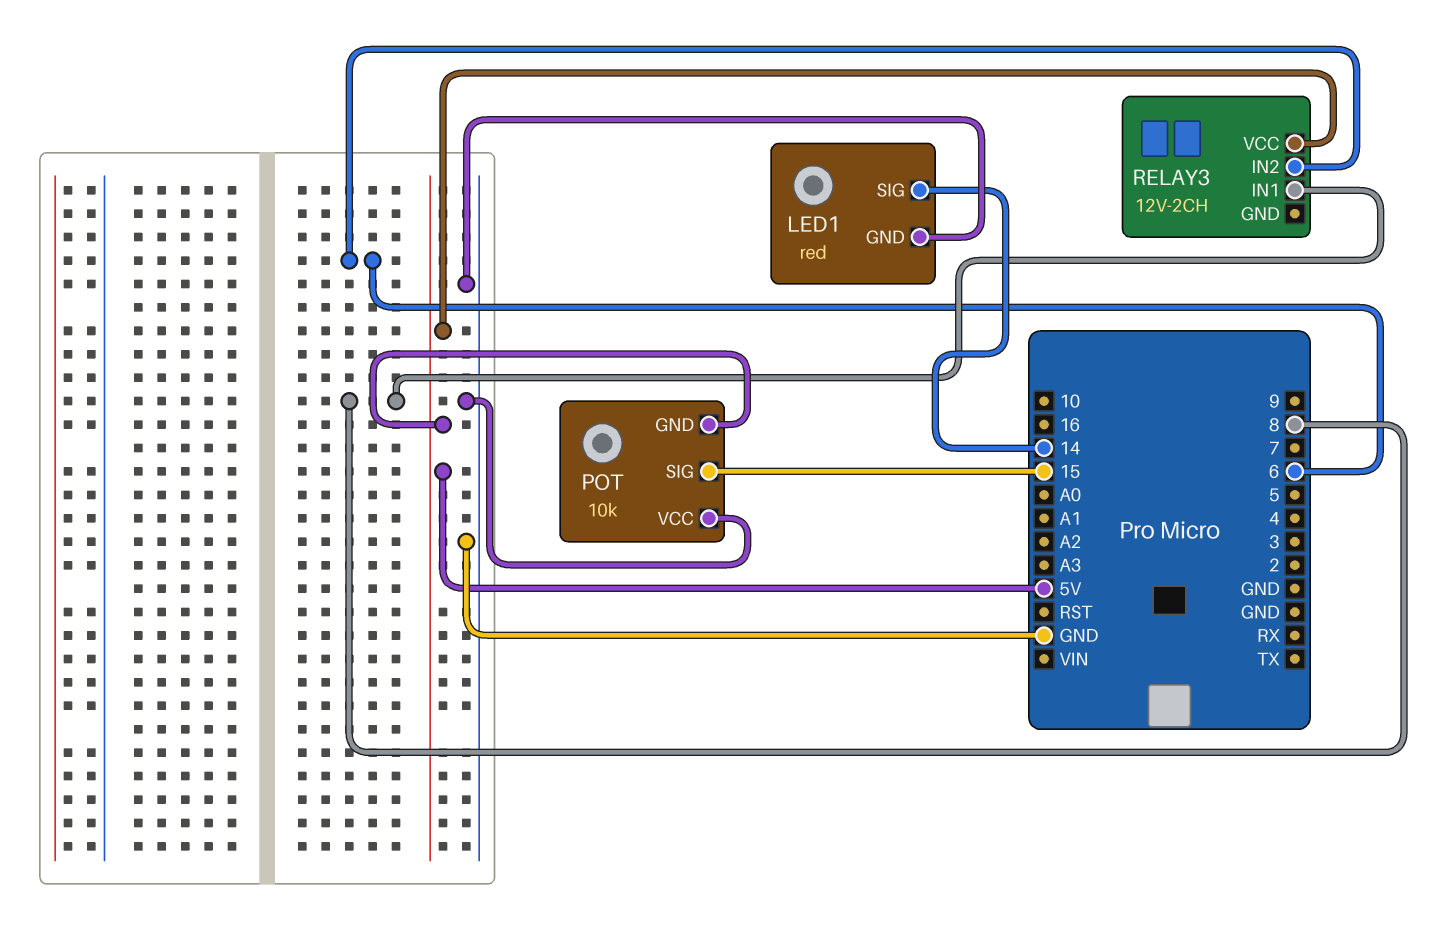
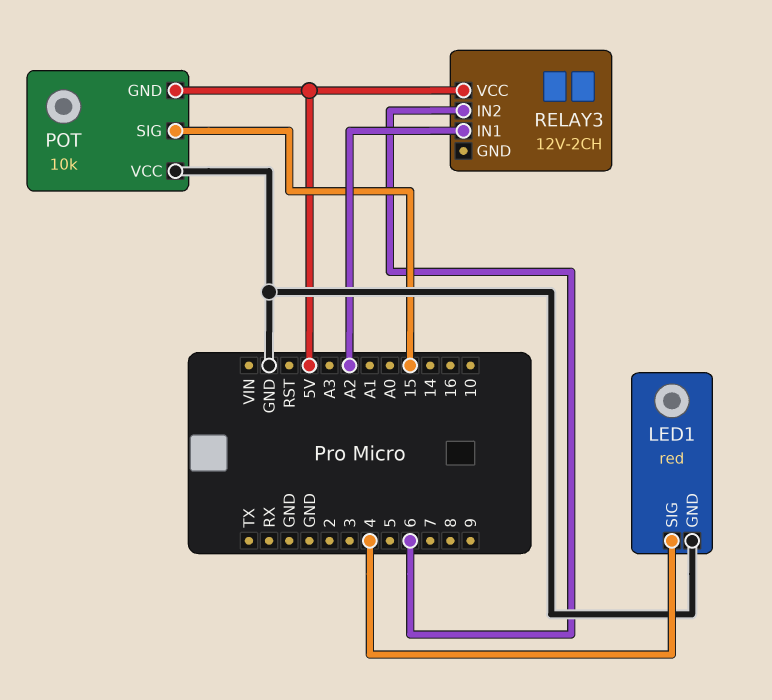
LED1 pin SIG: 14 -> 4
RELAY3 pin IN1: 8 -> A2

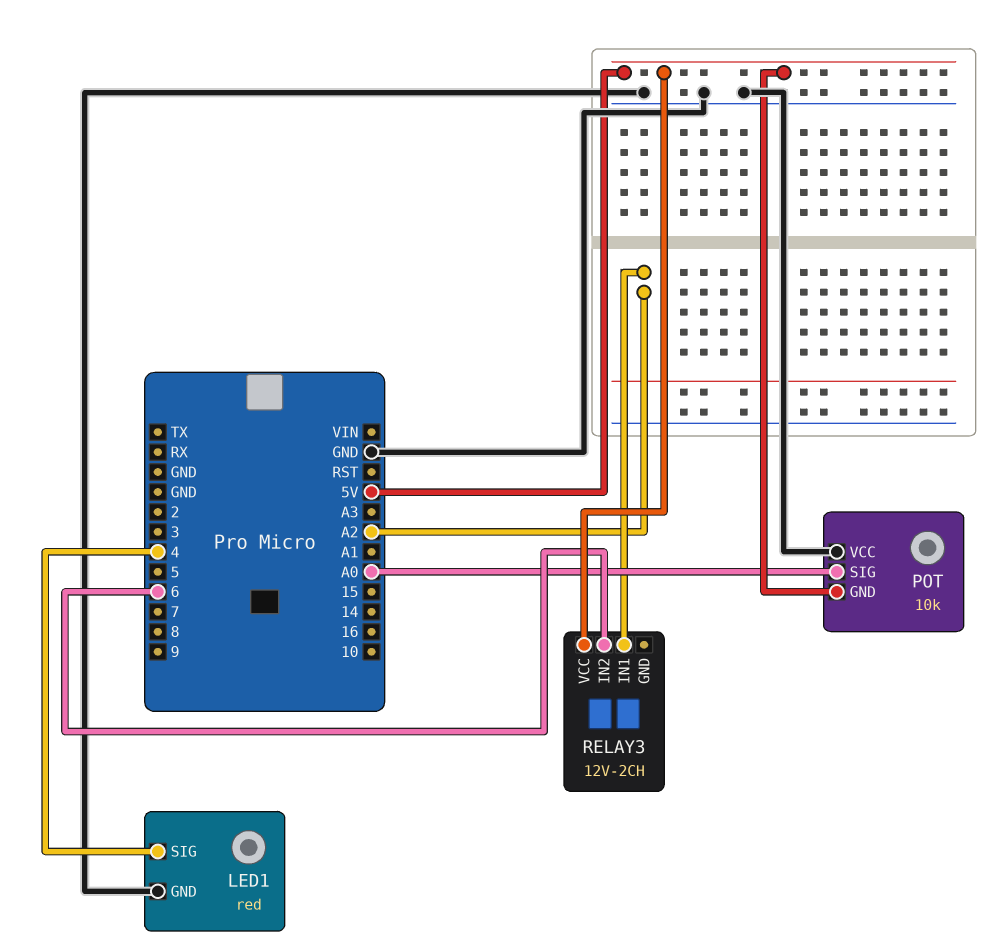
POT pin SIG: 15 -> A0

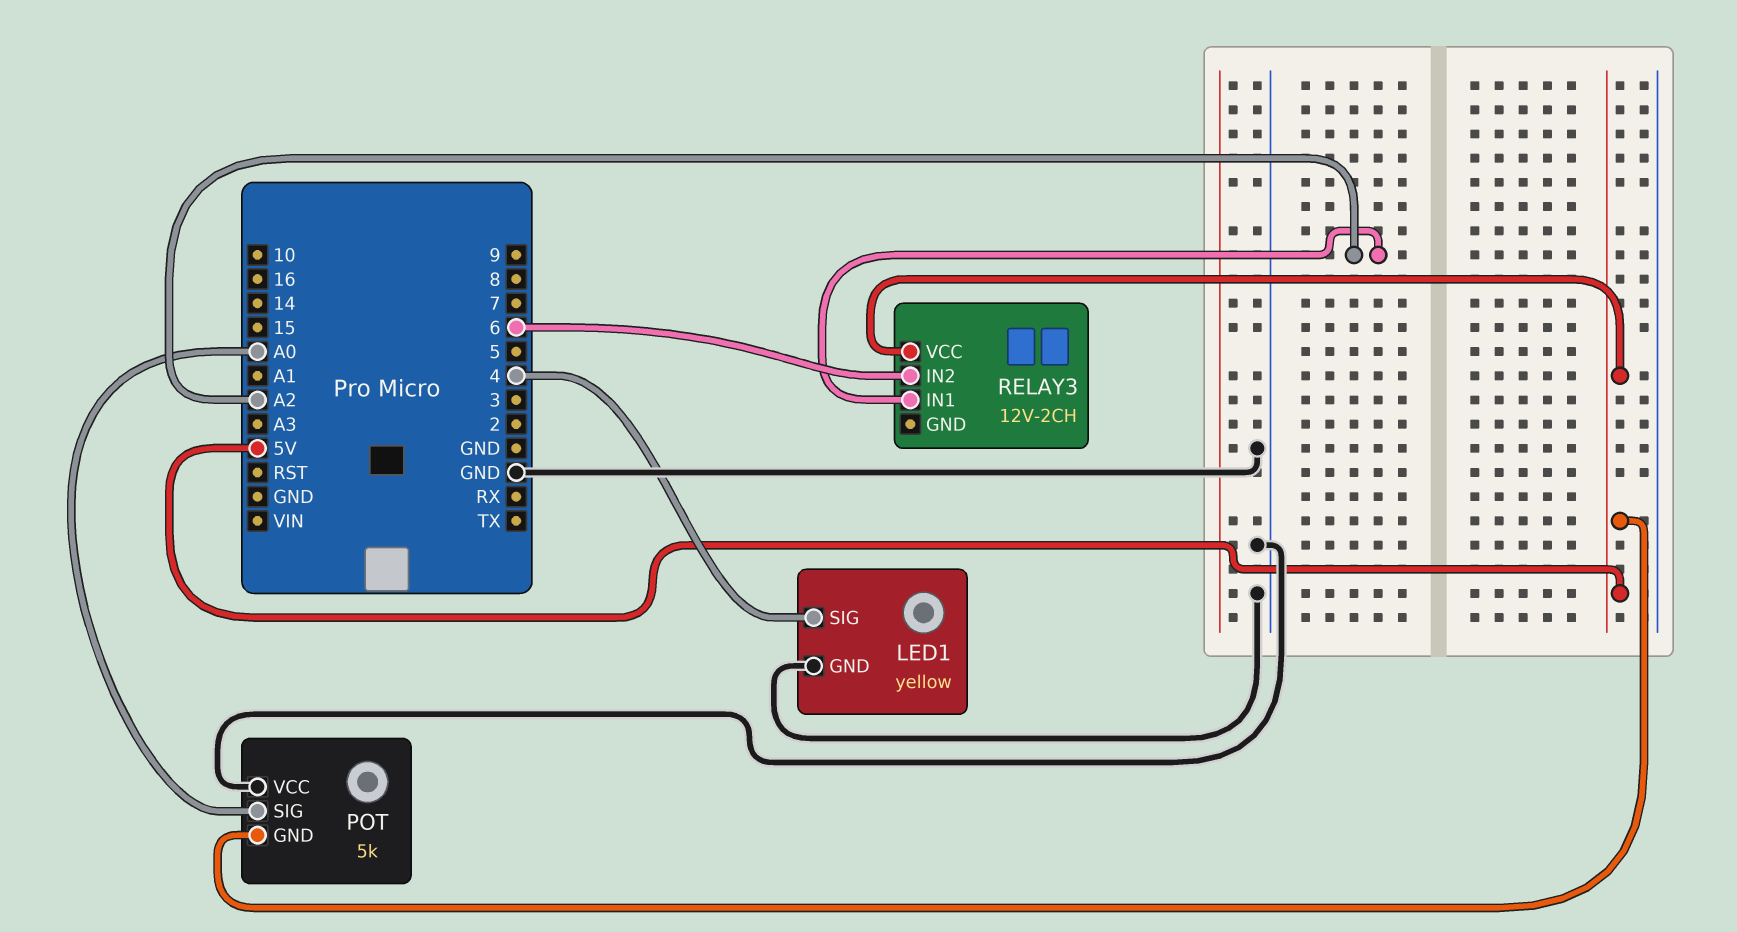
LED1: red -> yellow
POT: 10k -> 5k

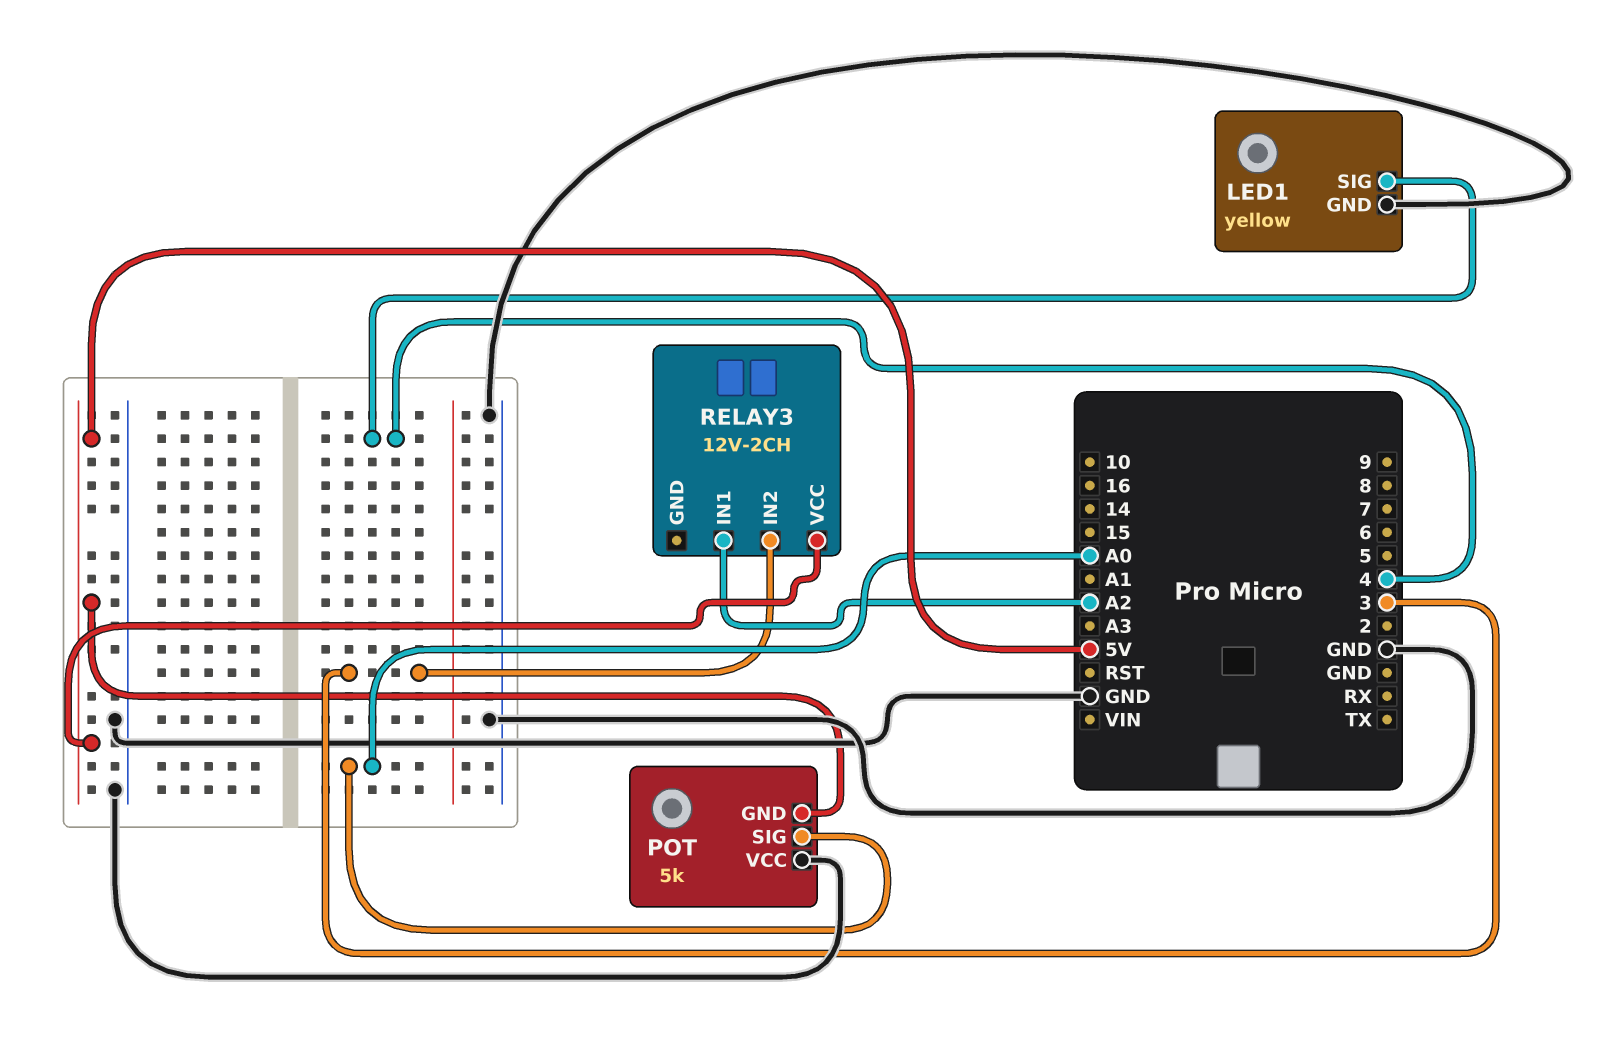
RELAY3 pin IN2: 6 -> 3

